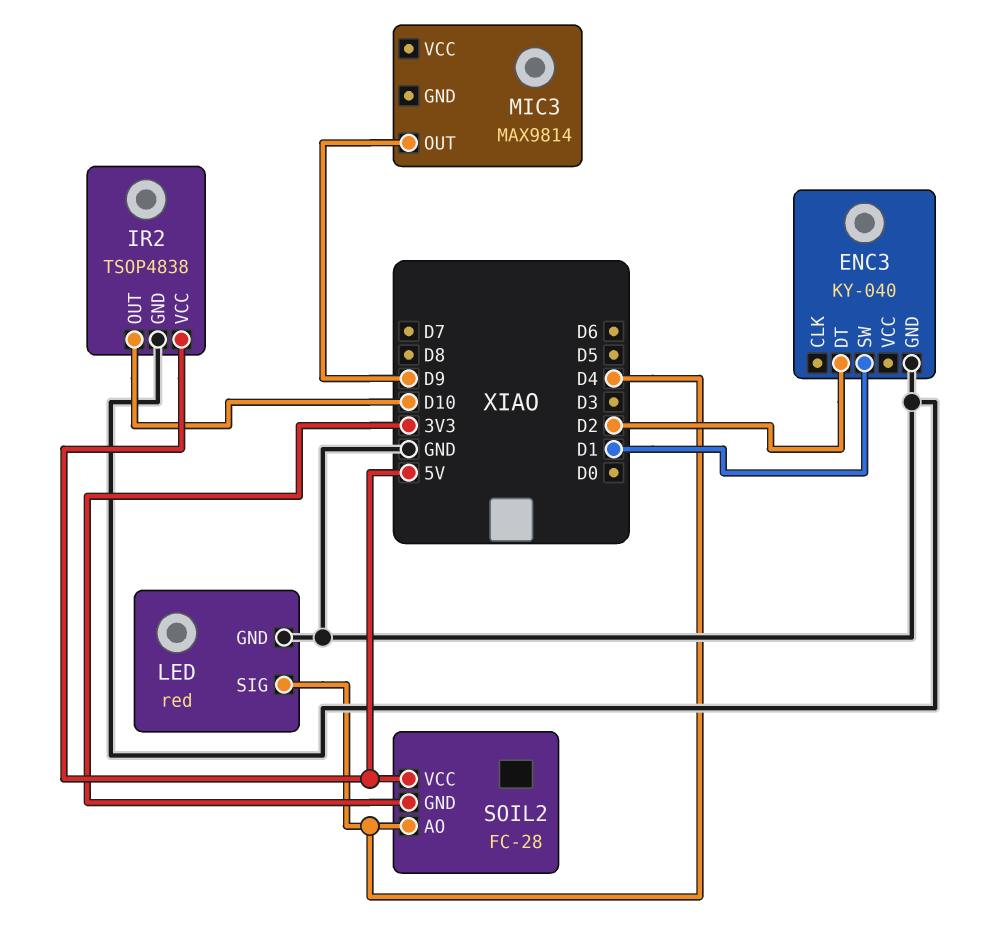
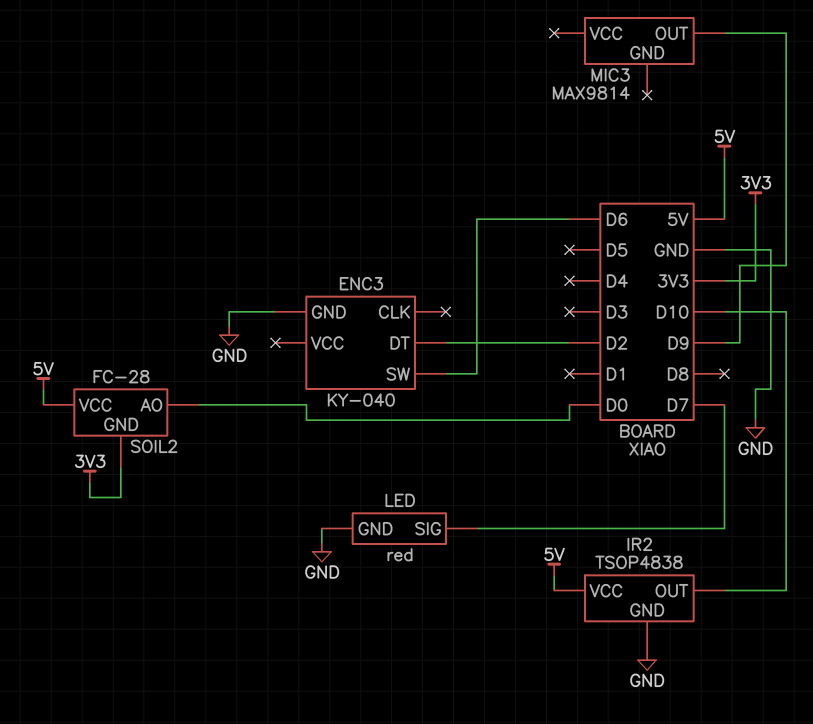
ENC3 pin SW: D1 -> D6
LED pin SIG: D4 -> D7
SOIL2 pin AO: D4 -> D0

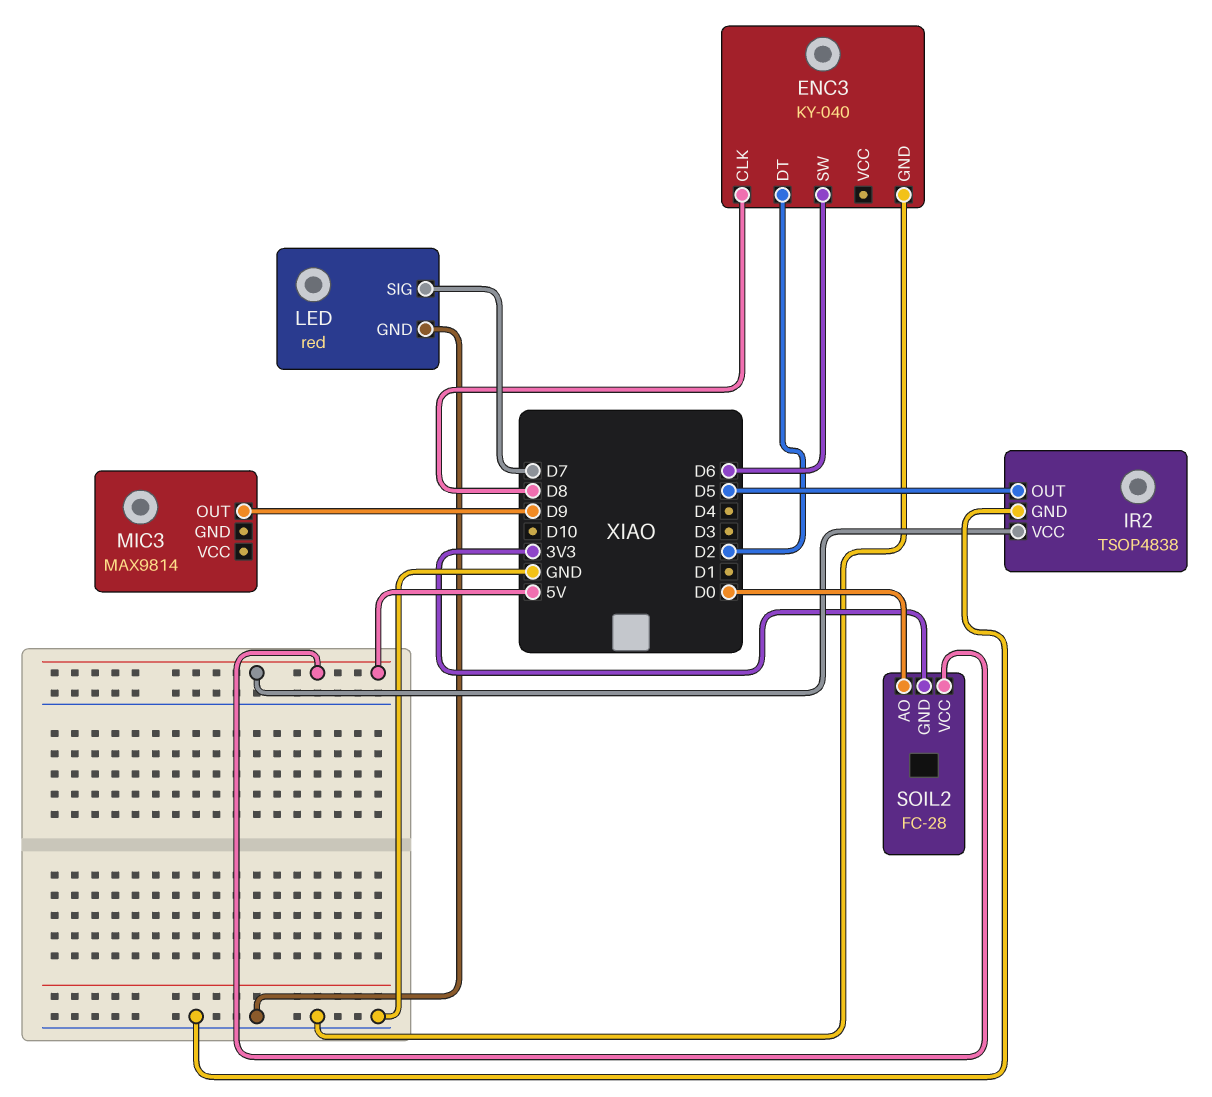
ENC3 pin CLK: none -> D8
IR2 pin OUT: D10 -> D5

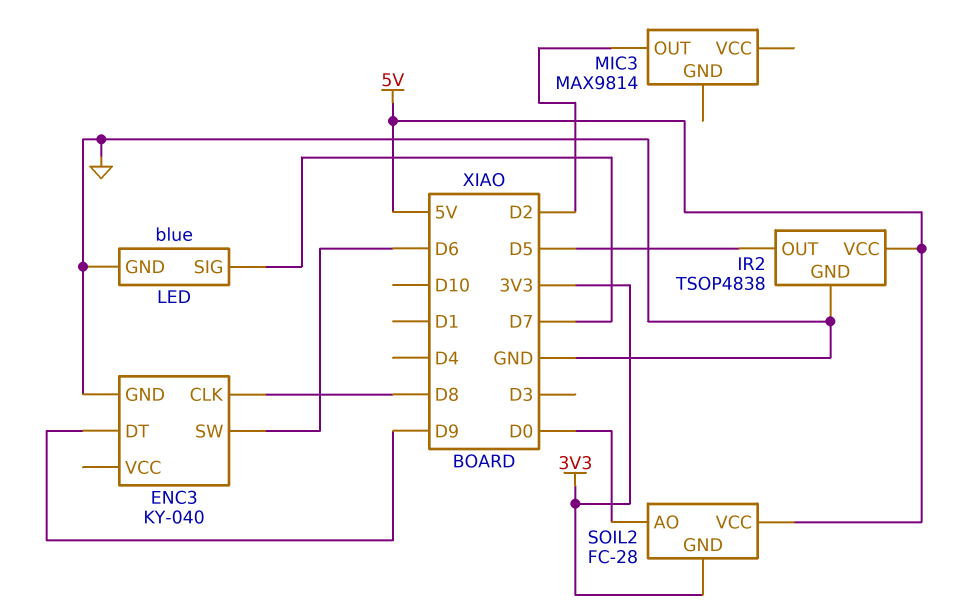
ENC3 pin DT: D2 -> D9
LED: red -> blue
MIC3 pin OUT: D9 -> D2

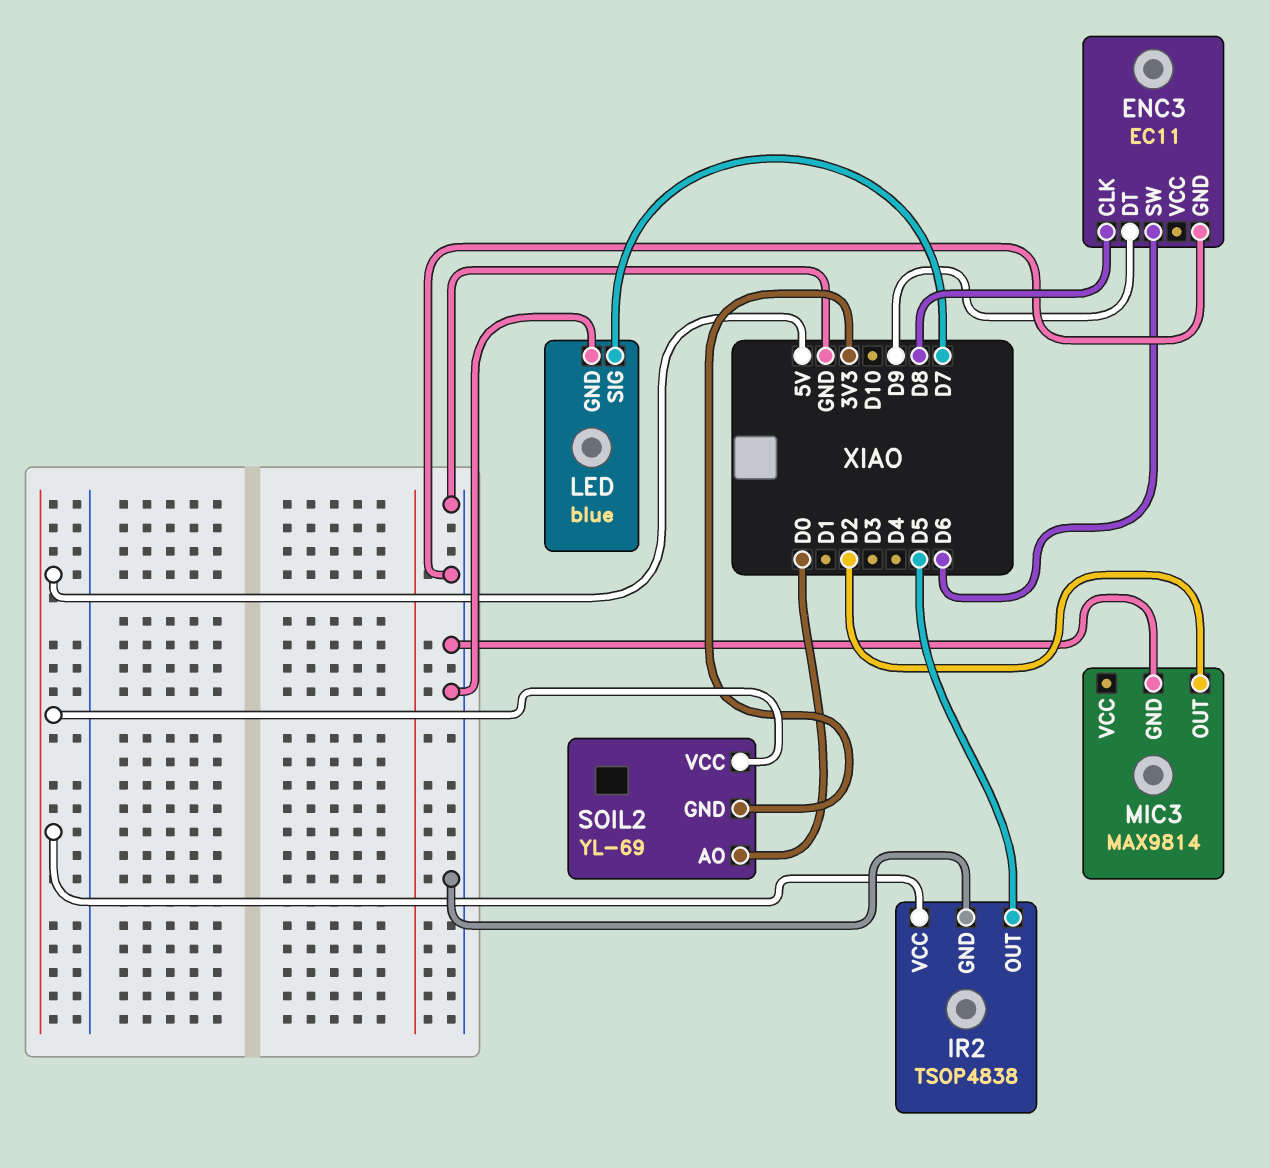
ENC3: KY-040 -> EC11
MIC3 pin GND: none -> GND
SOIL2: FC-28 -> YL-69

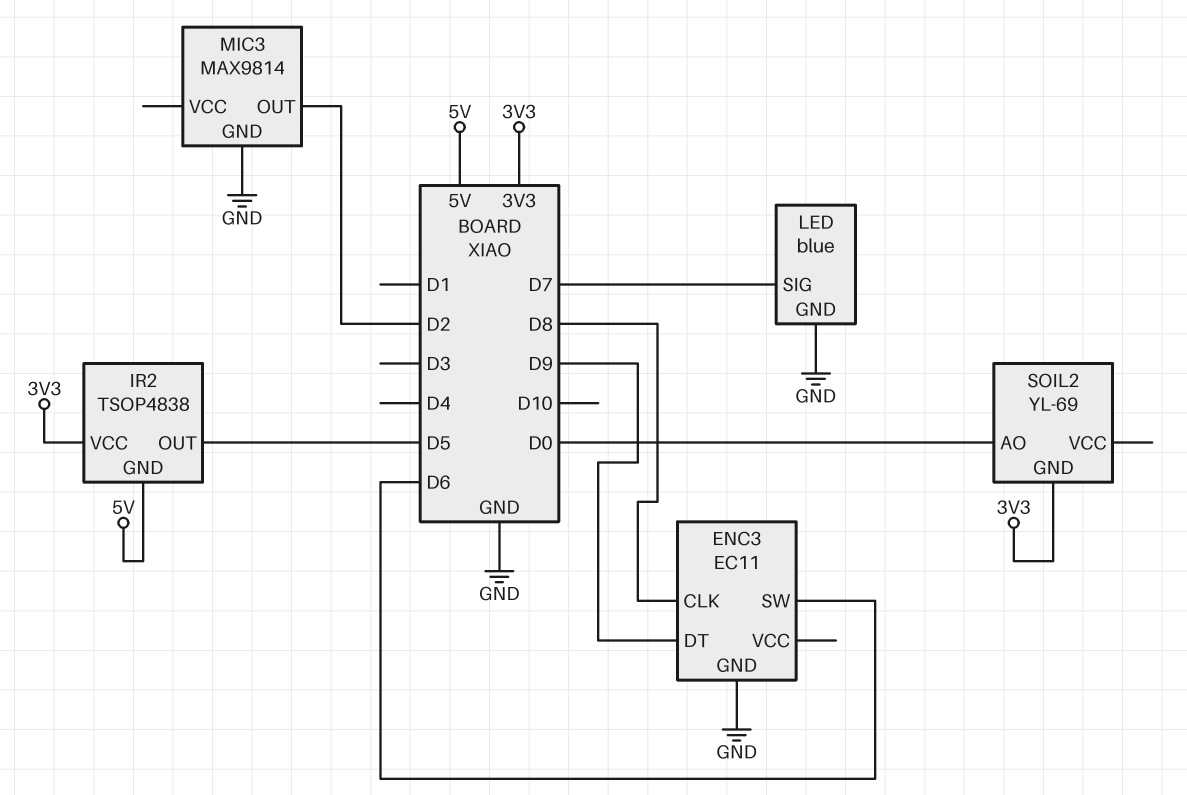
IR2 pin GND: GND -> 5V
IR2 pin VCC: 5V -> 3V3
SOIL2 pin VCC: 5V -> none

